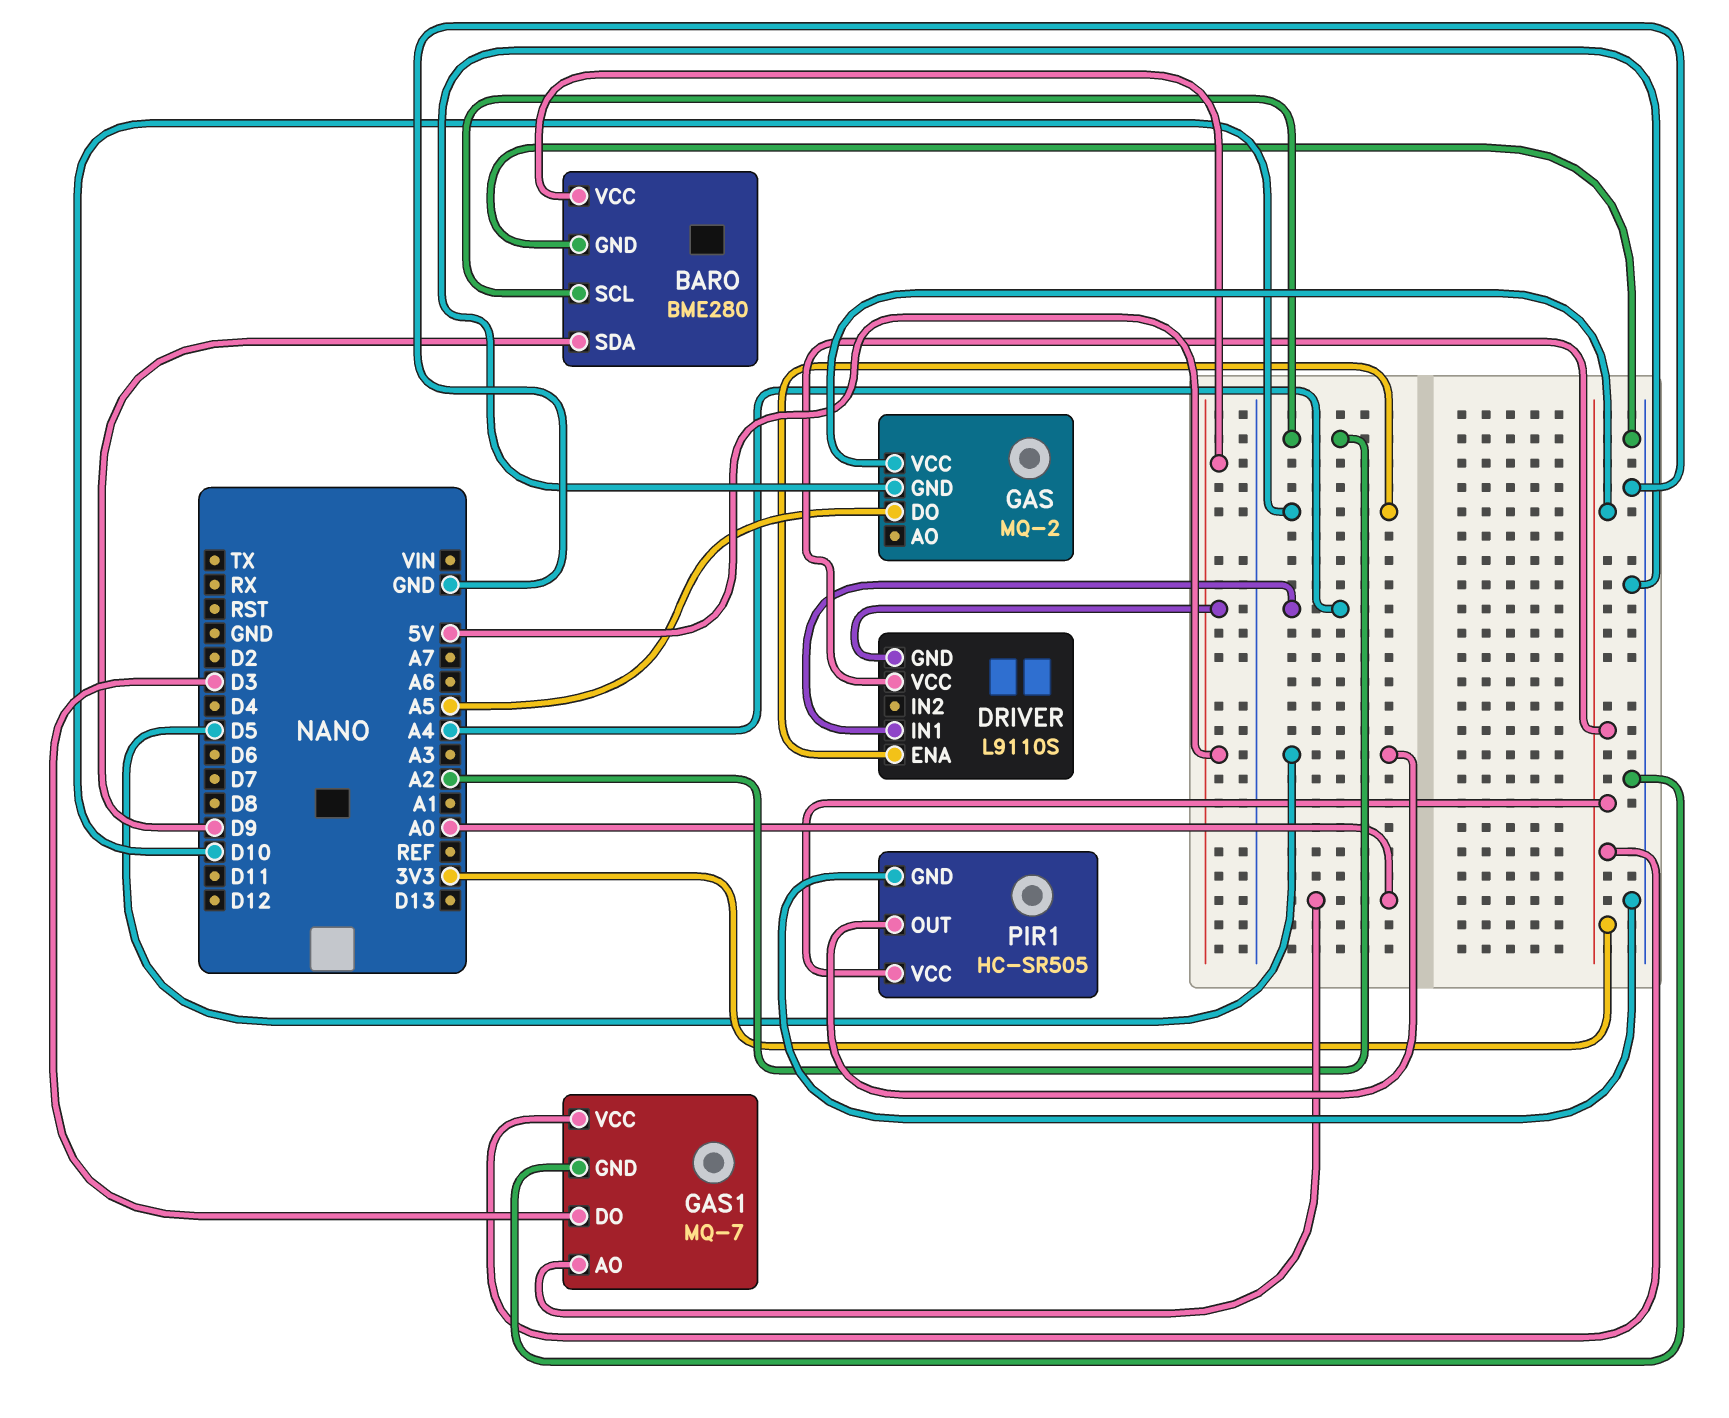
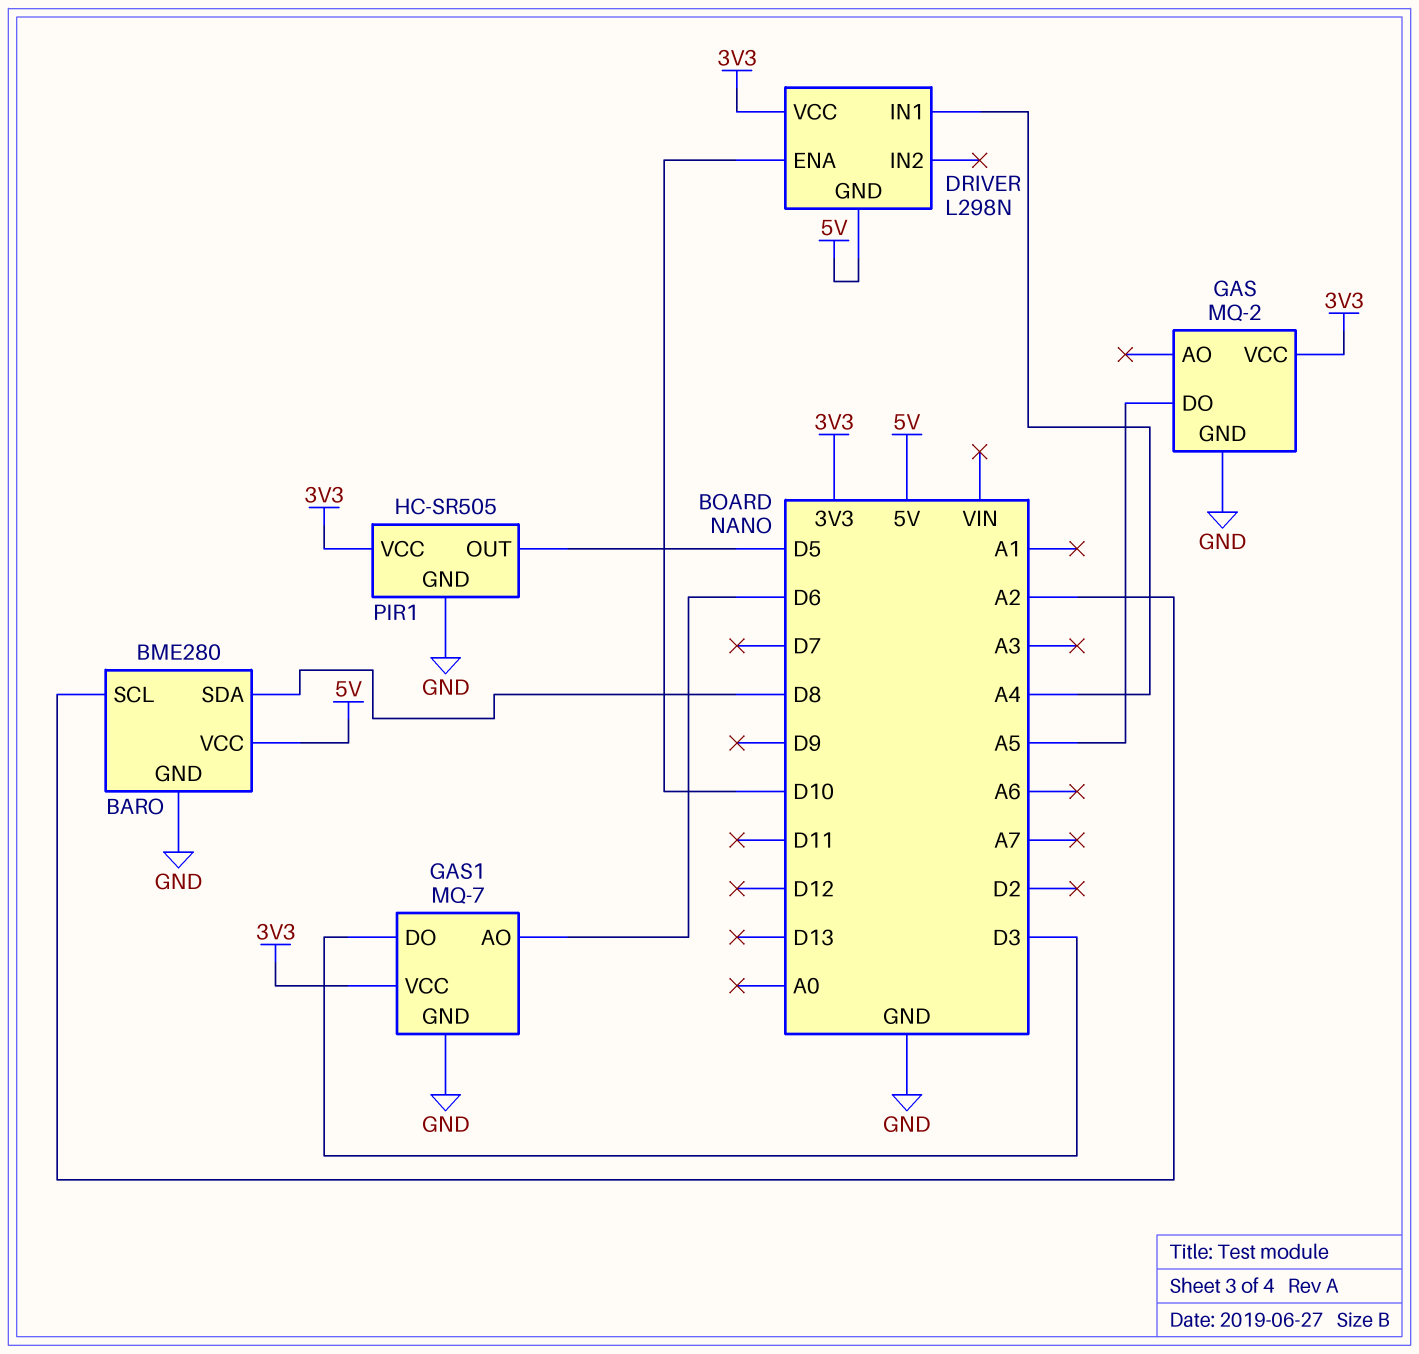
BARO pin SDA: D9 -> D8
DRIVER: L9110S -> L298N
GAS1 pin AO: A0 -> D6

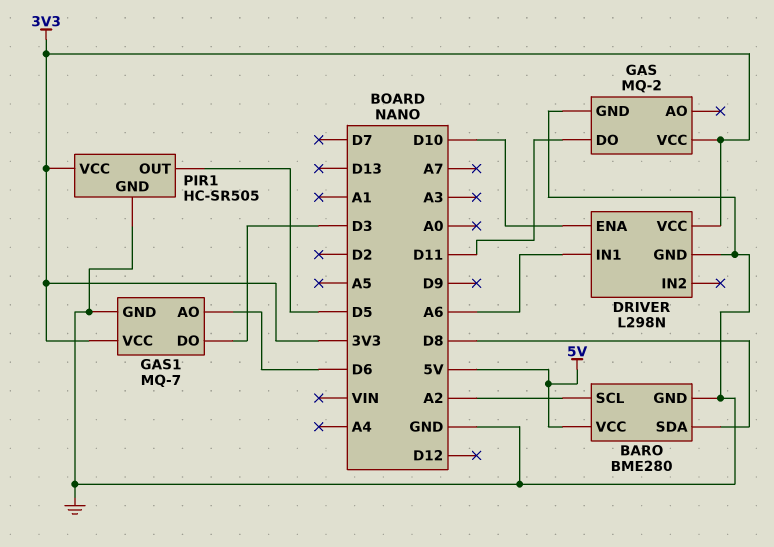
DRIVER pin GND: 5V -> GND
DRIVER pin IN1: A4 -> A6
GAS pin DO: A5 -> D11

